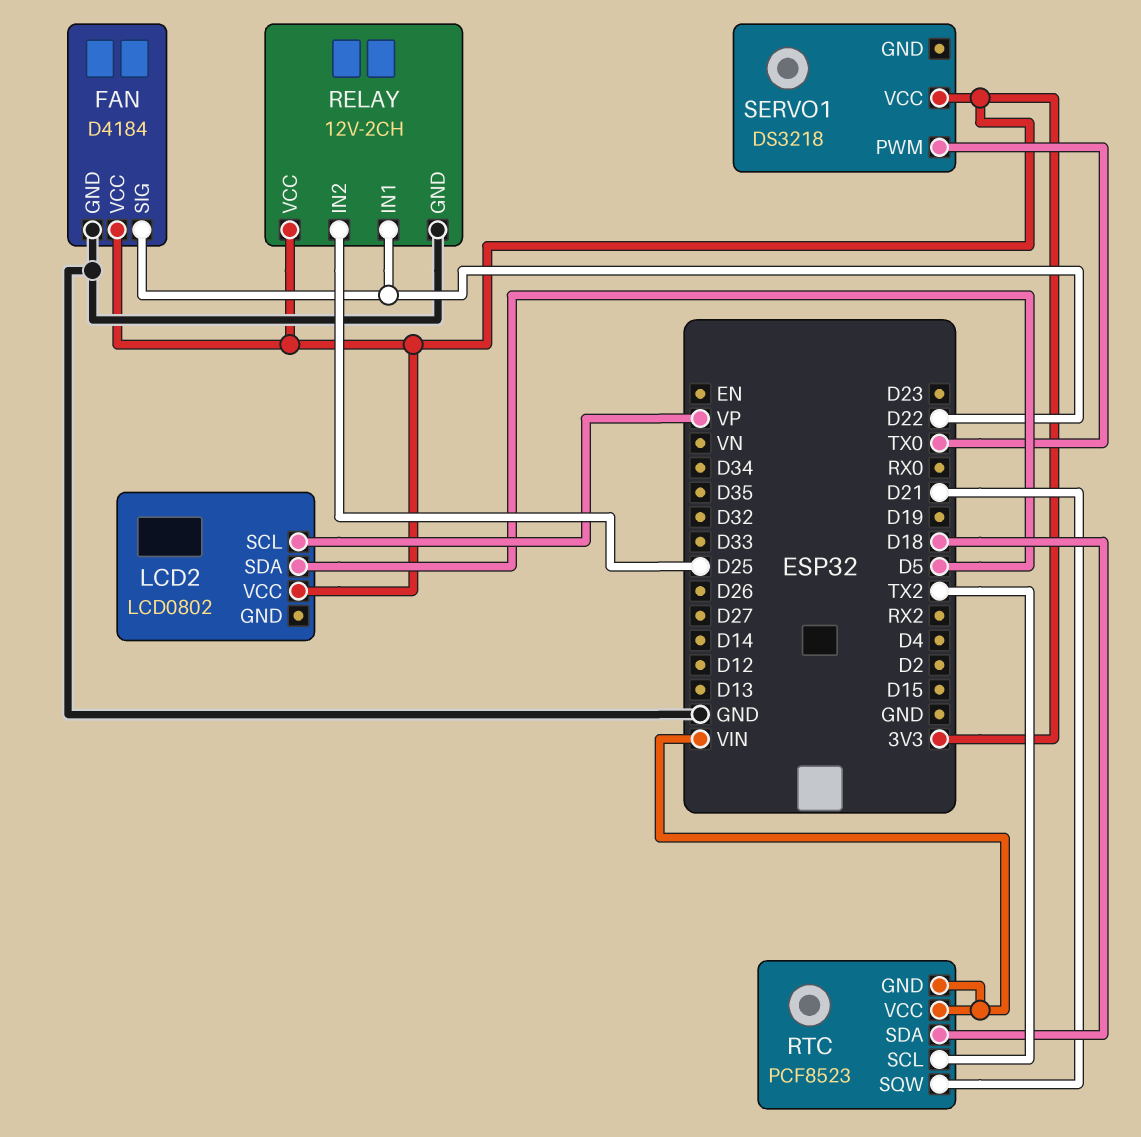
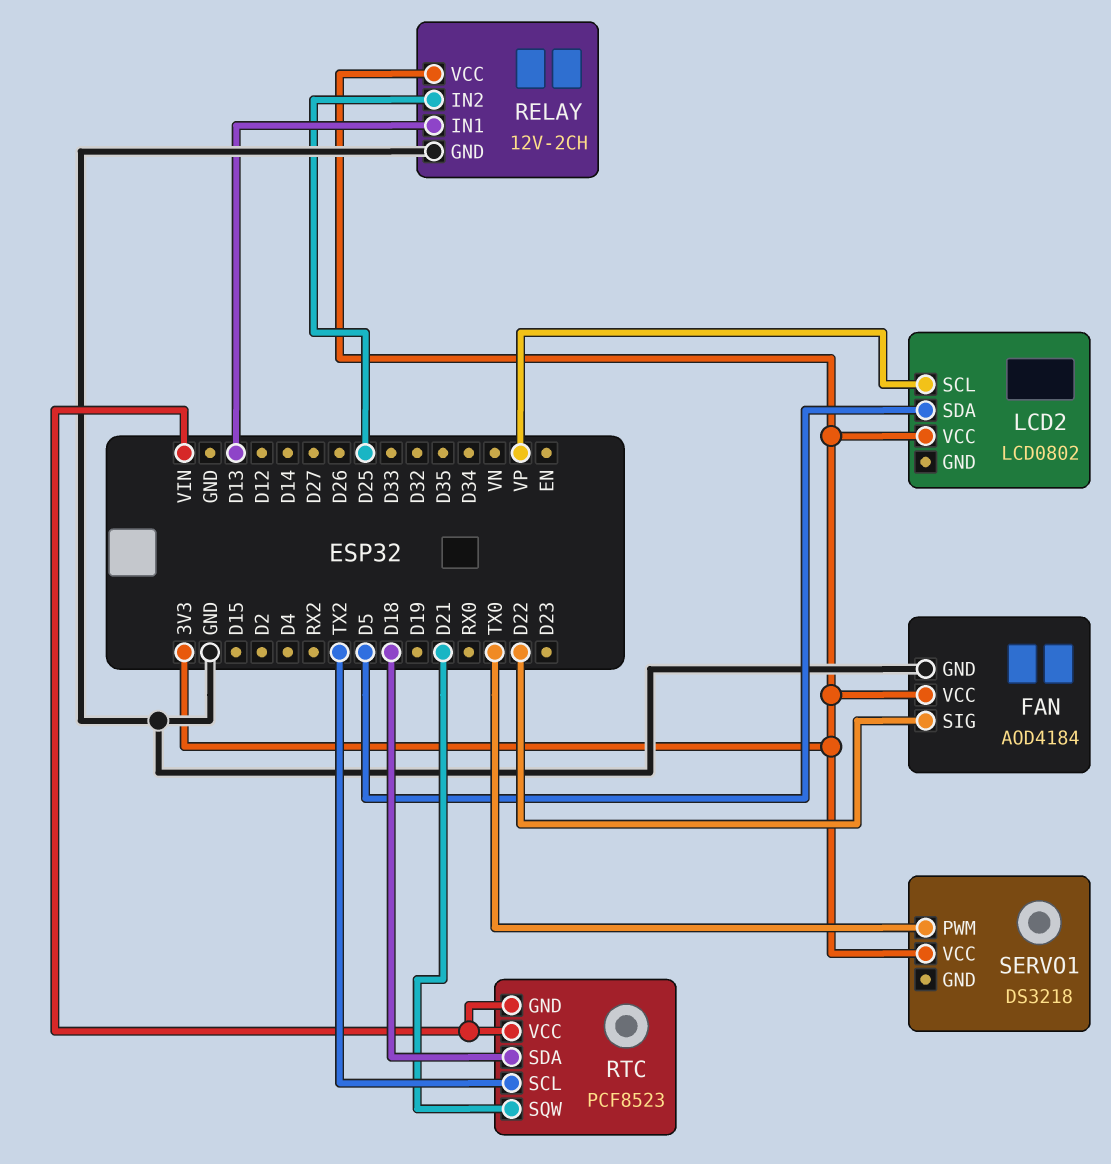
FAN: D4184 -> AOD4184
RELAY pin IN1: D22 -> D13

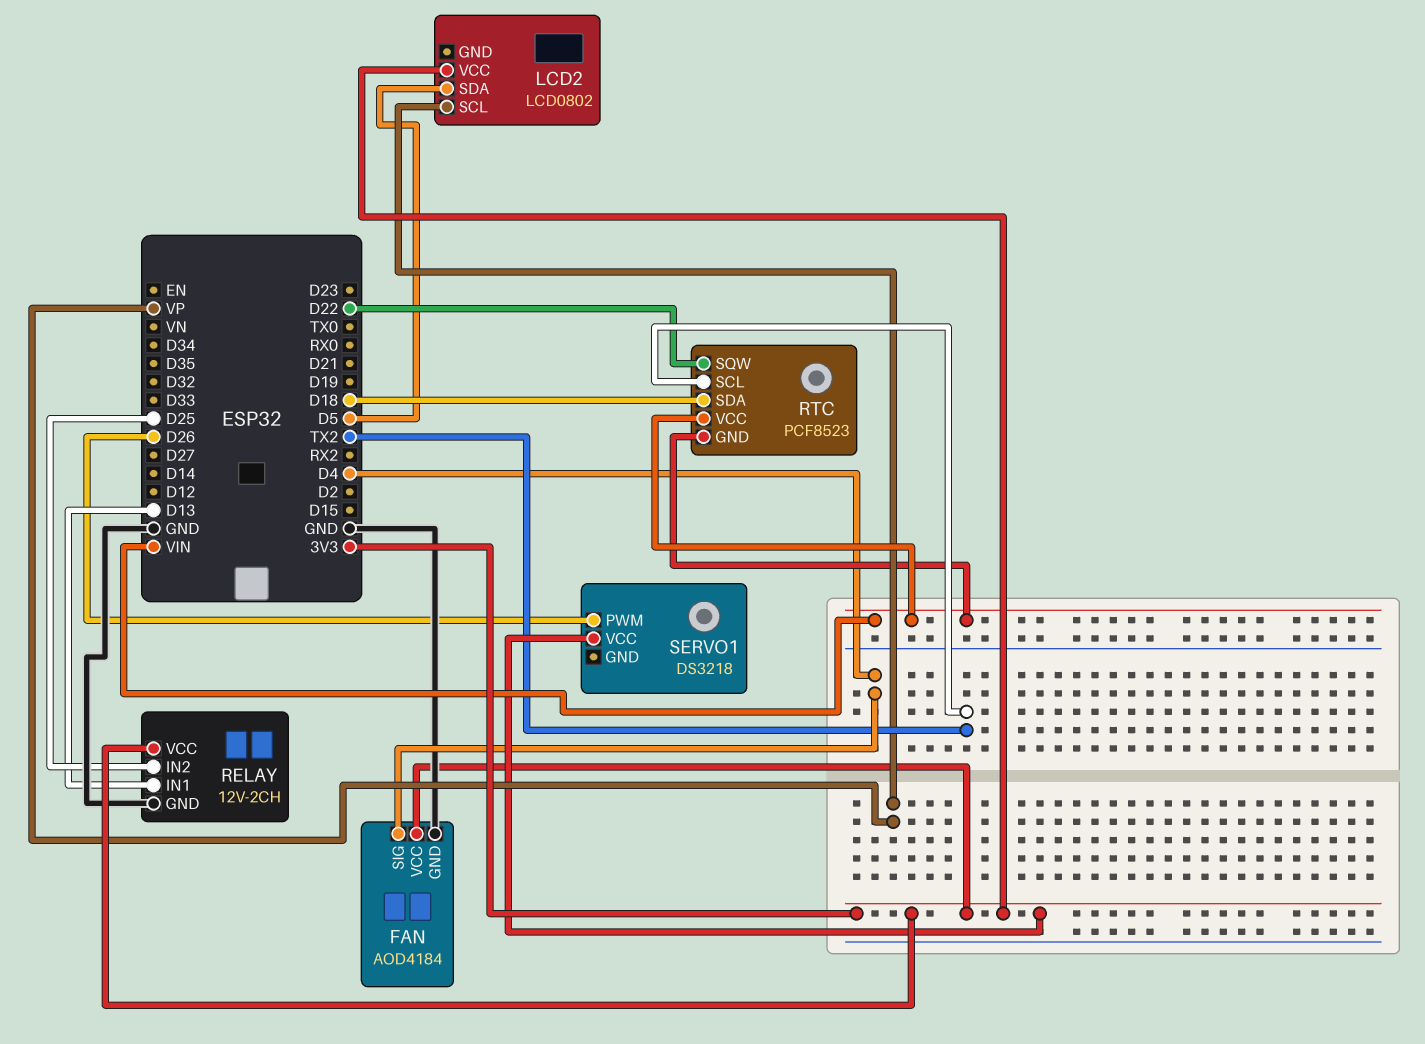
FAN pin SIG: D22 -> D4
RTC pin SQW: D21 -> D22
SERVO1 pin PWM: TX0 -> D26

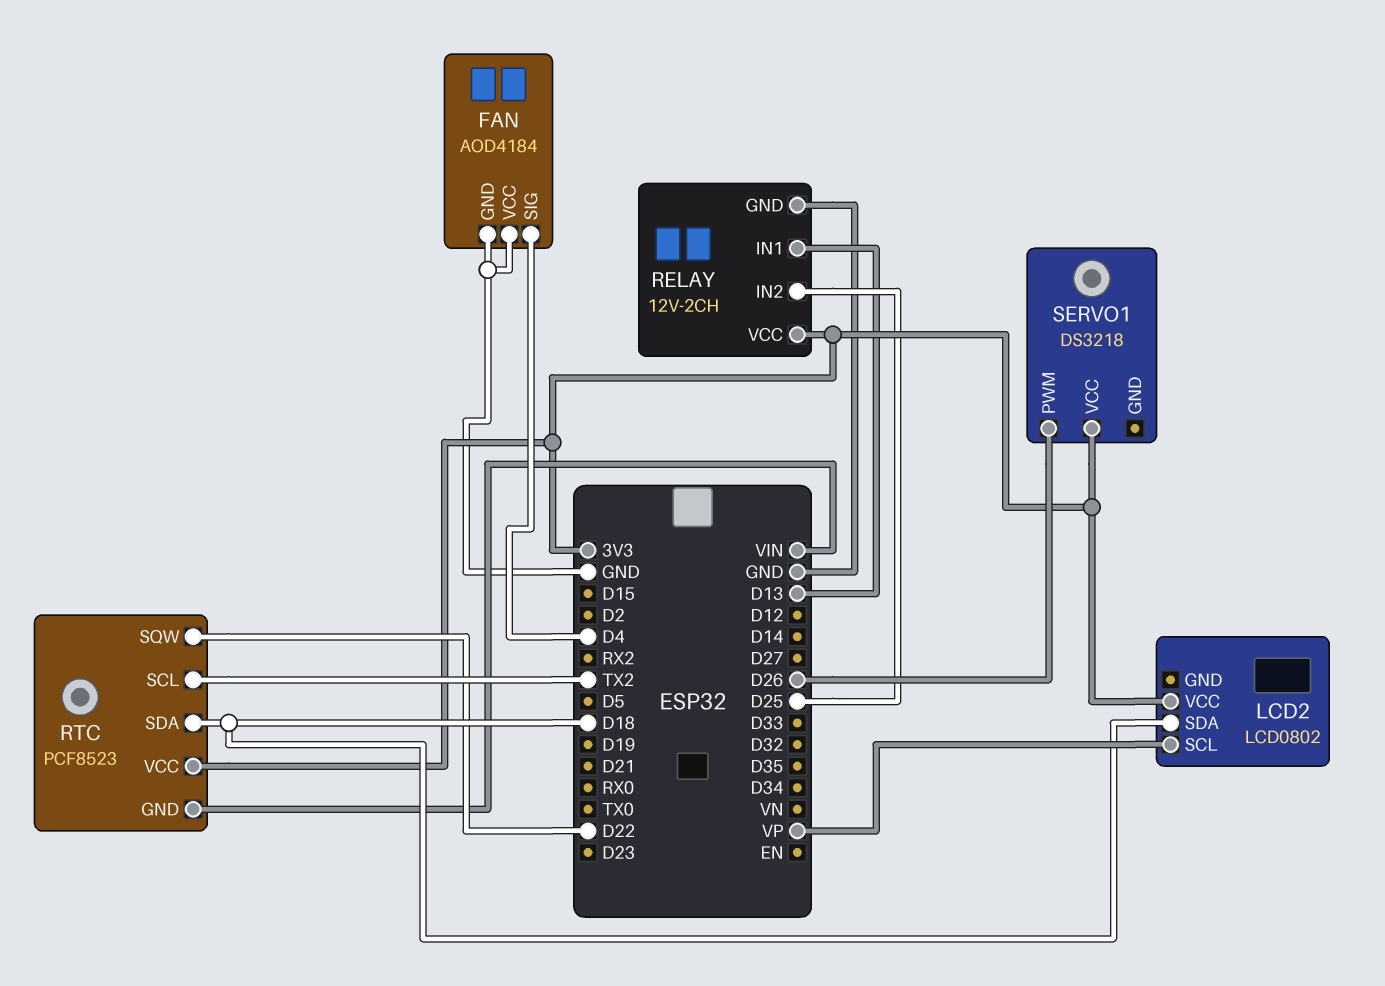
FAN pin VCC: 3V3 -> GND
LCD2 pin SDA: D5 -> D18
RTC pin VCC: VIN -> 3V3

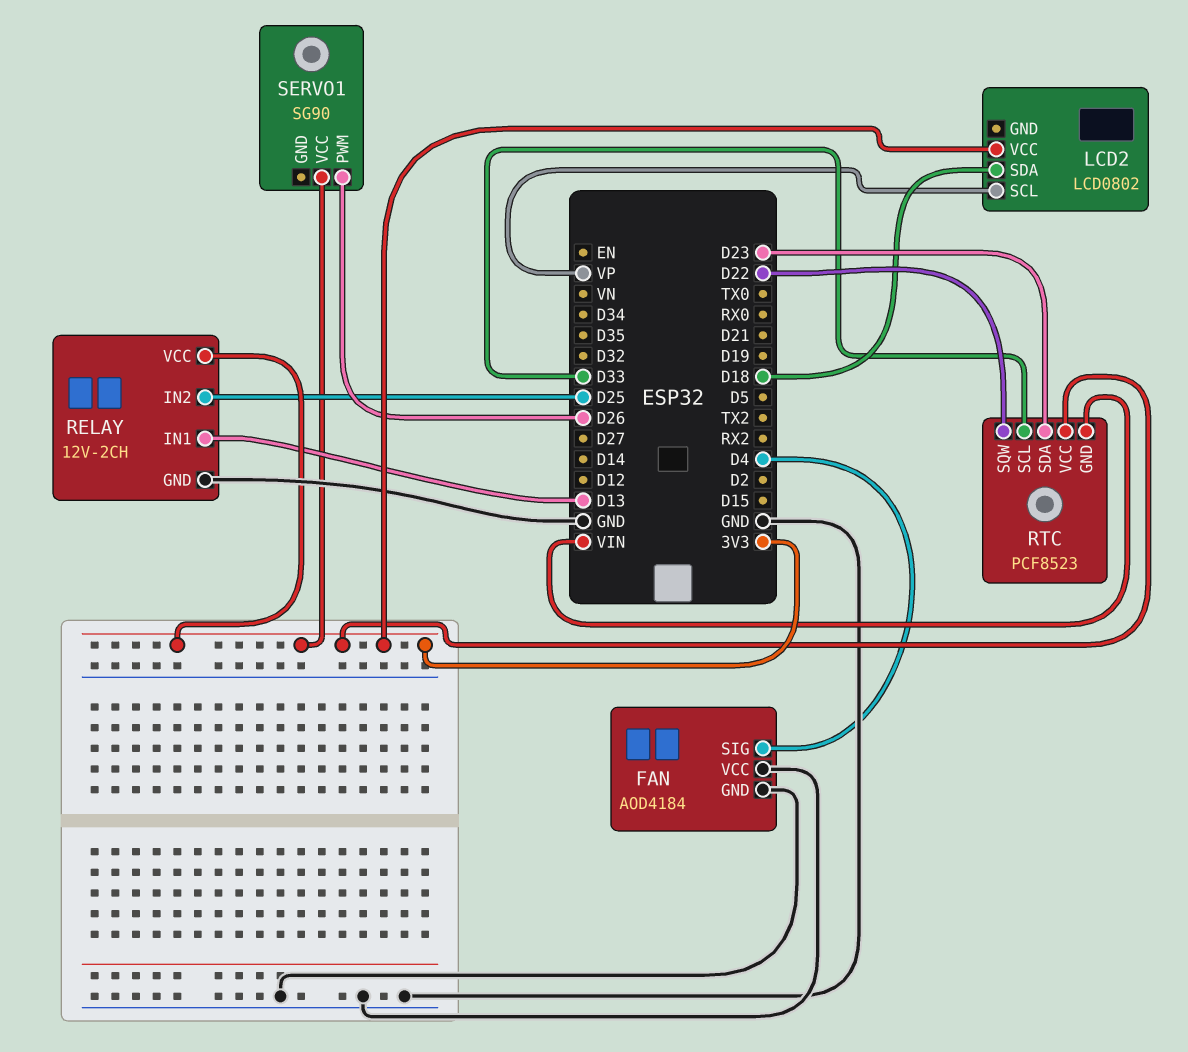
RTC pin SCL: TX2 -> D33
RTC pin SDA: D18 -> D23
SERVO1: DS3218 -> SG90

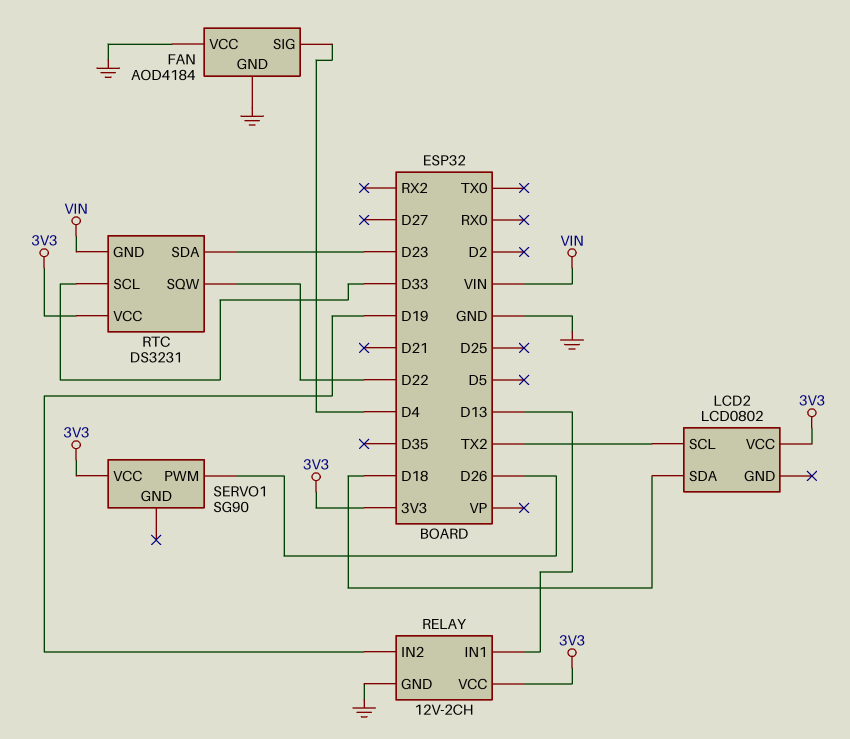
LCD2 pin SCL: VP -> TX2
RELAY pin IN2: D25 -> D19
RTC: PCF8523 -> DS3231

